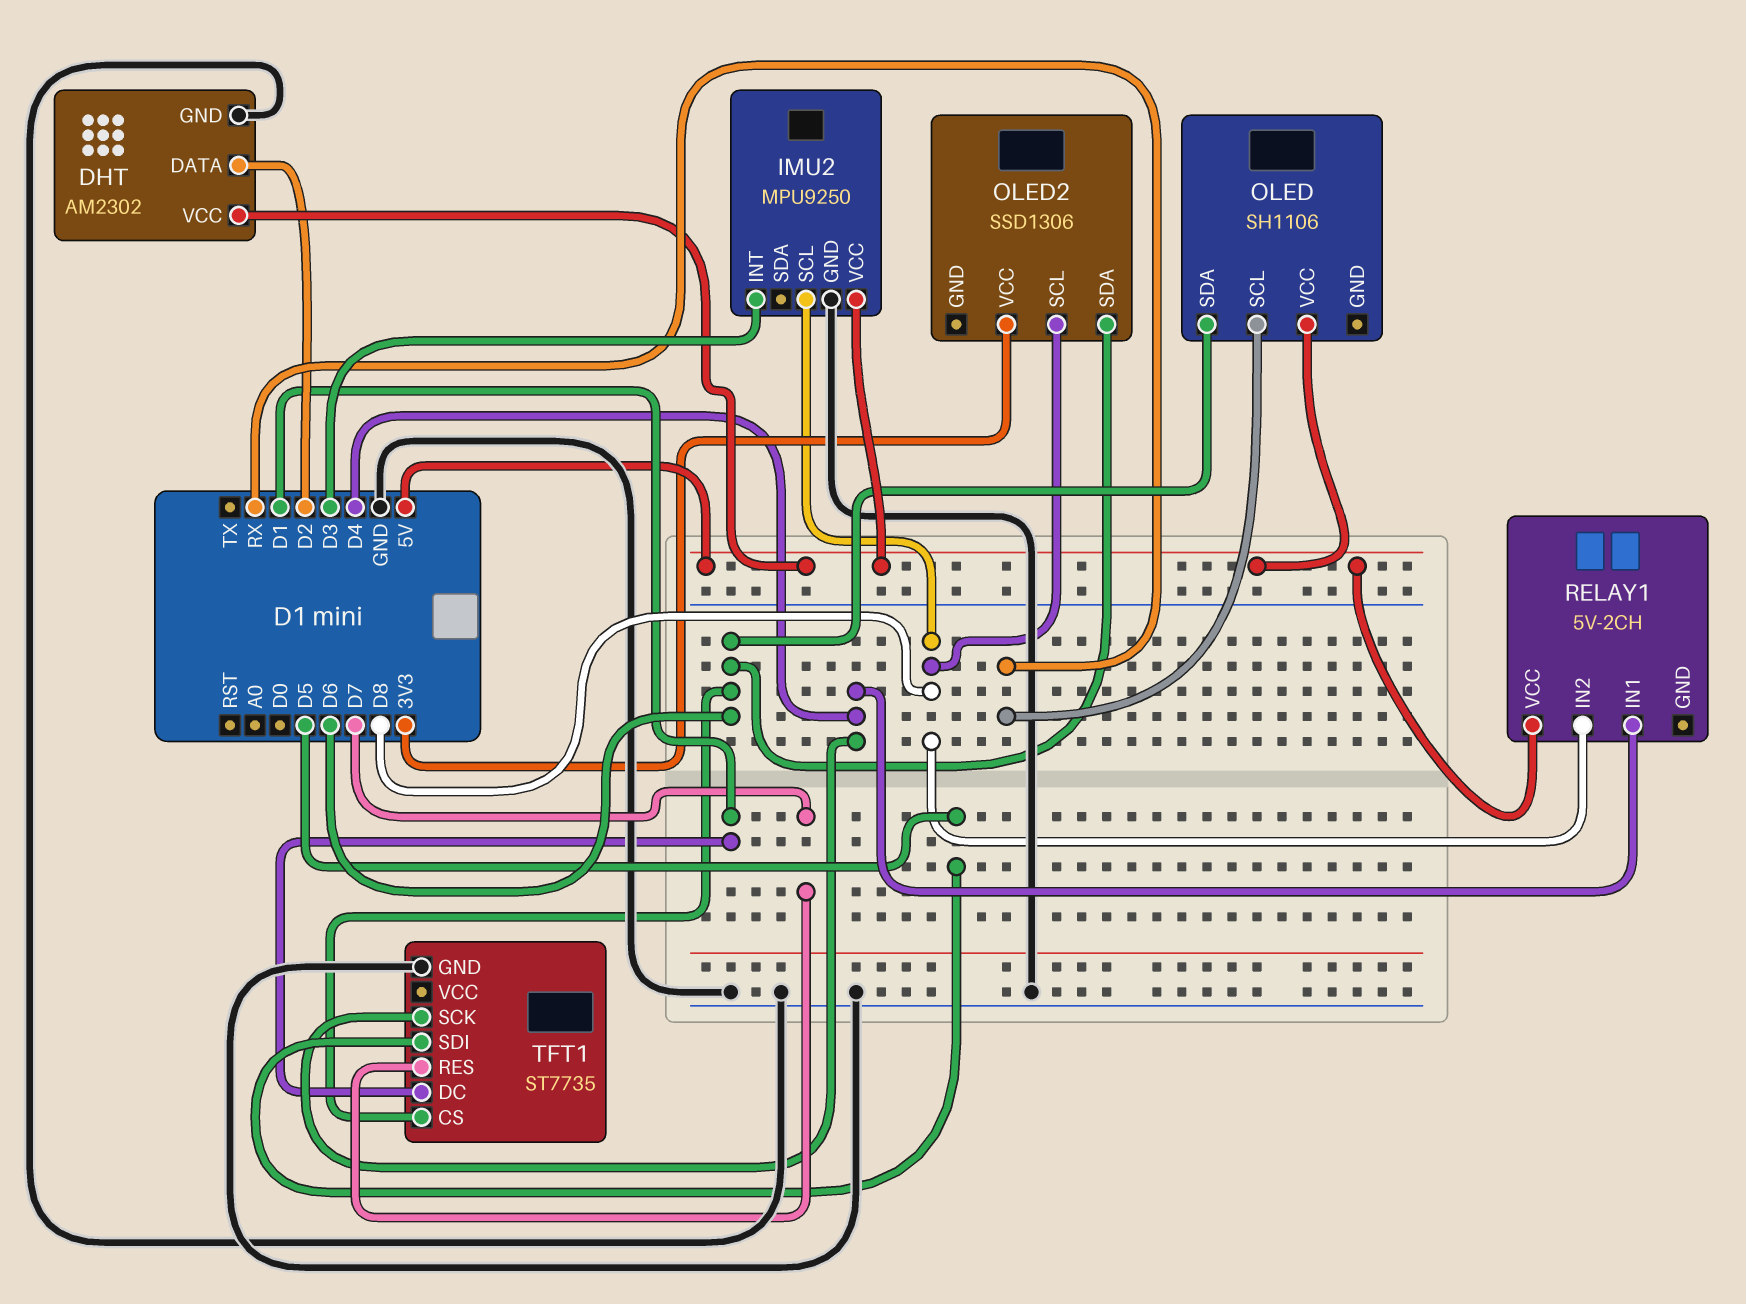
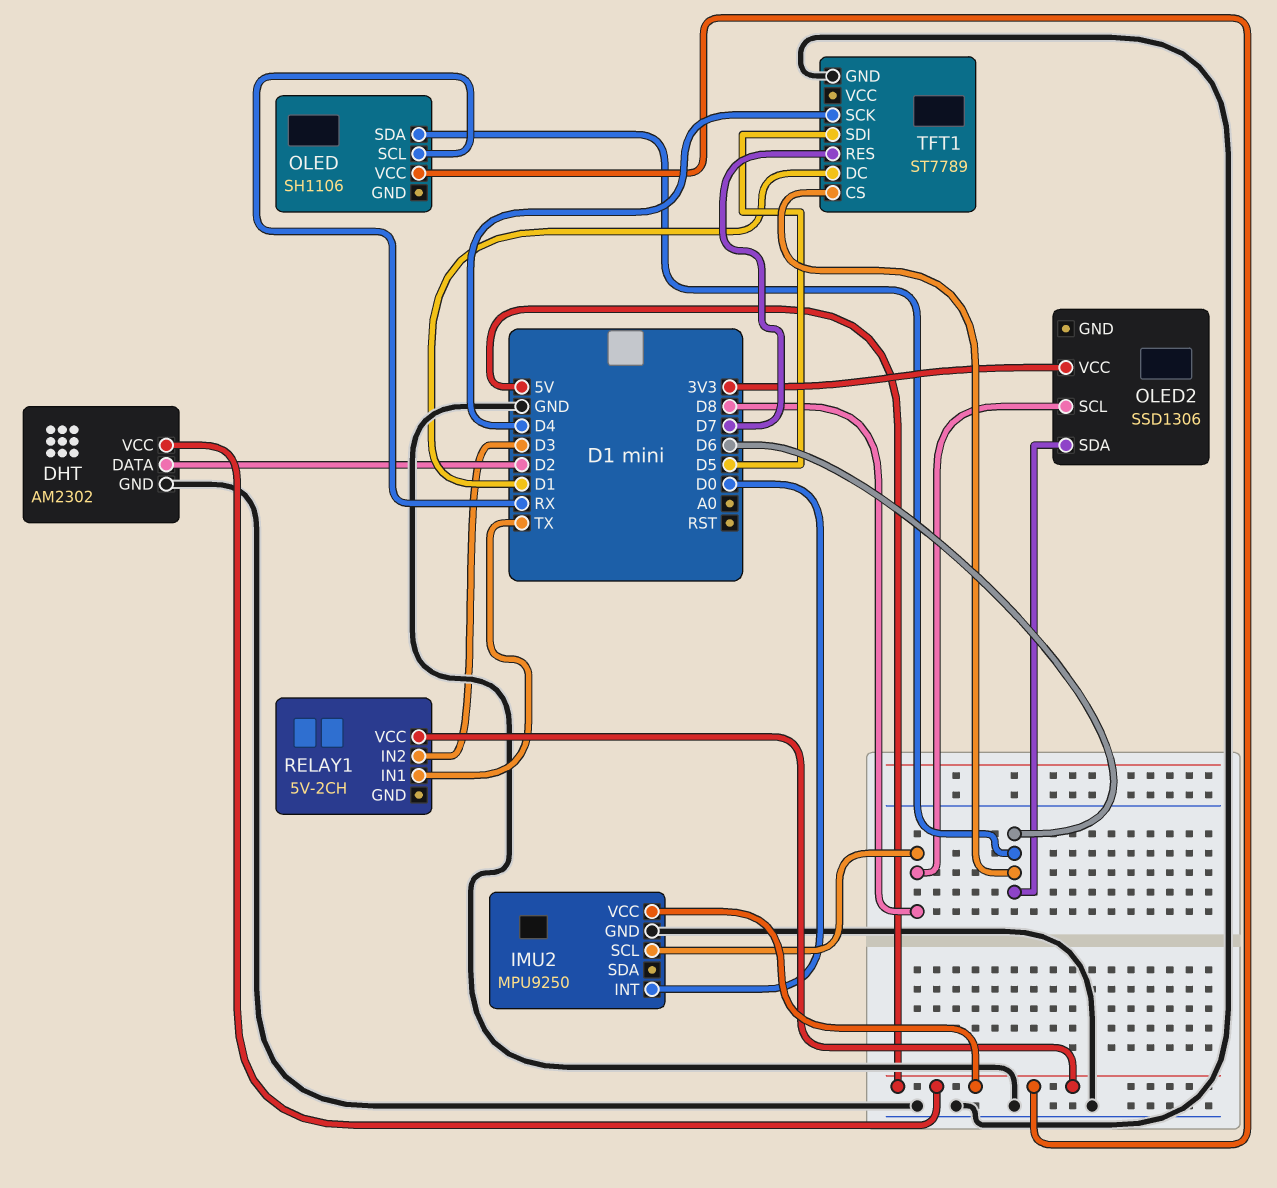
IMU2 pin INT: D3 -> D0
RELAY1 pin IN1: D4 -> TX
RELAY1 pin IN2: D8 -> D3
TFT1: ST7735 -> ST7789

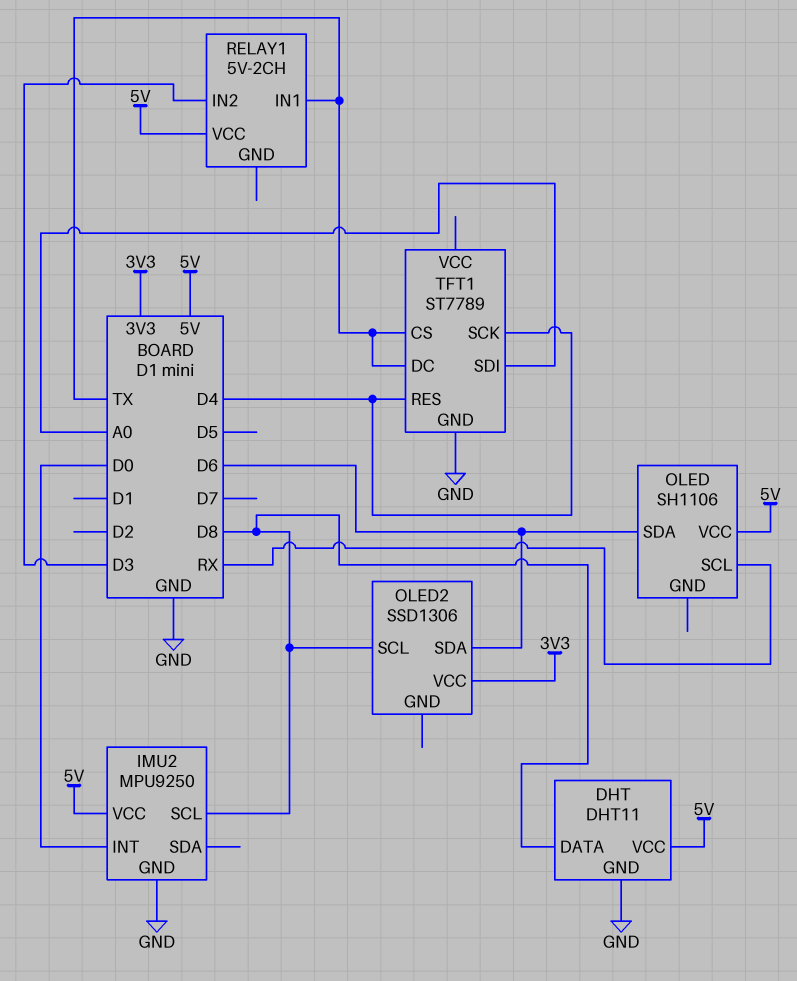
DHT: AM2302 -> DHT11
DHT pin DATA: D2 -> D8
TFT1 pin CS: D6 -> TX
TFT1 pin DC: D1 -> TX
TFT1 pin RES: D7 -> D4
TFT1 pin SDI: D5 -> A0

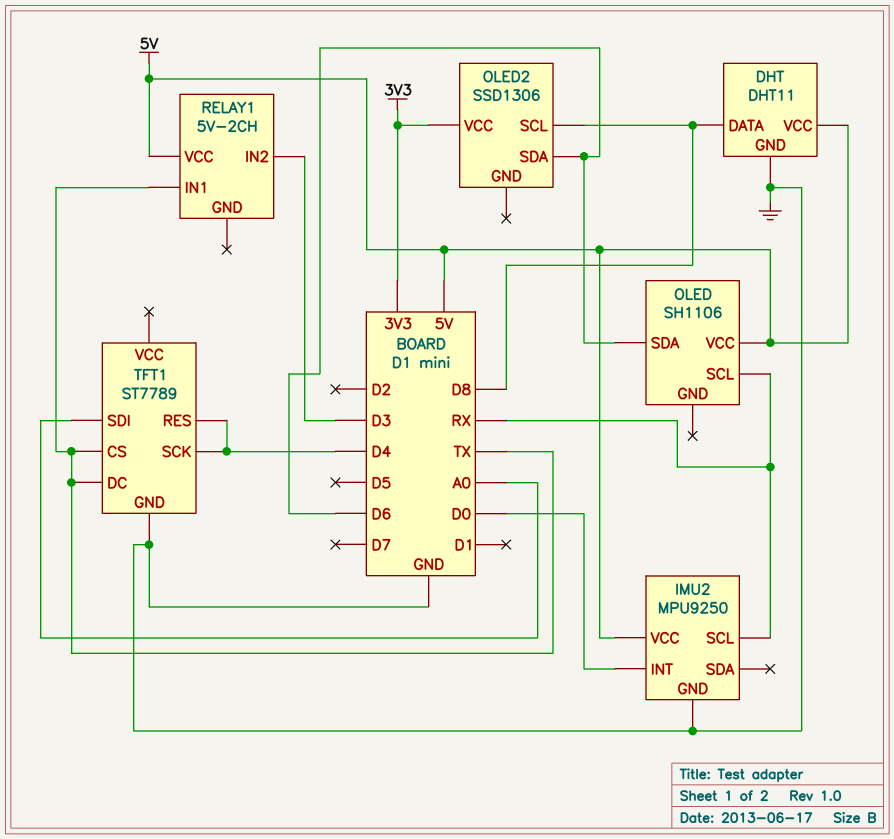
IMU2 pin SCL: D8 -> RX

